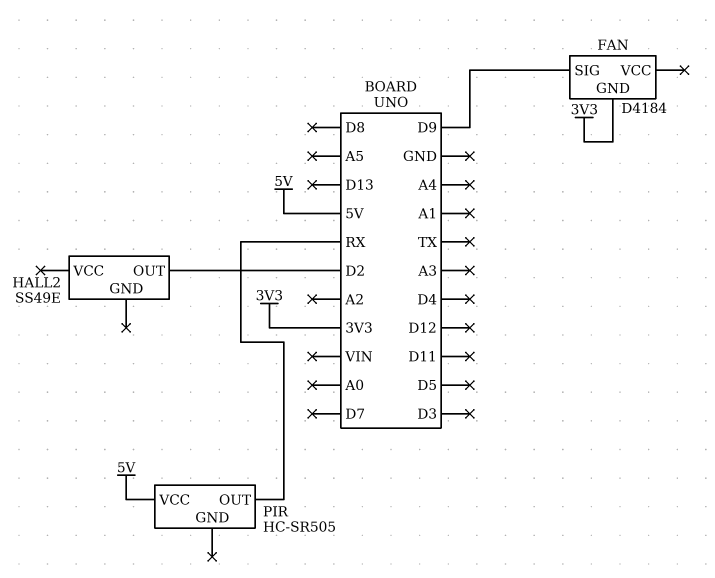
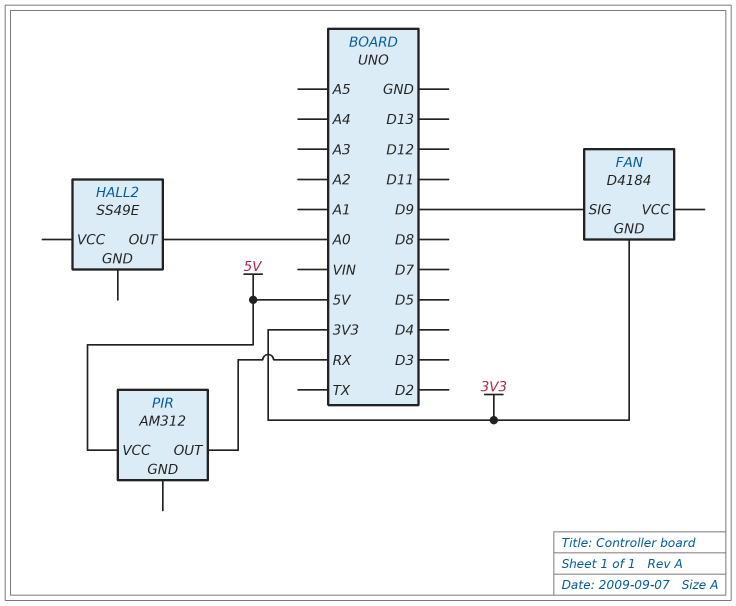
HALL2 pin OUT: D2 -> A0
PIR: HC-SR505 -> AM312

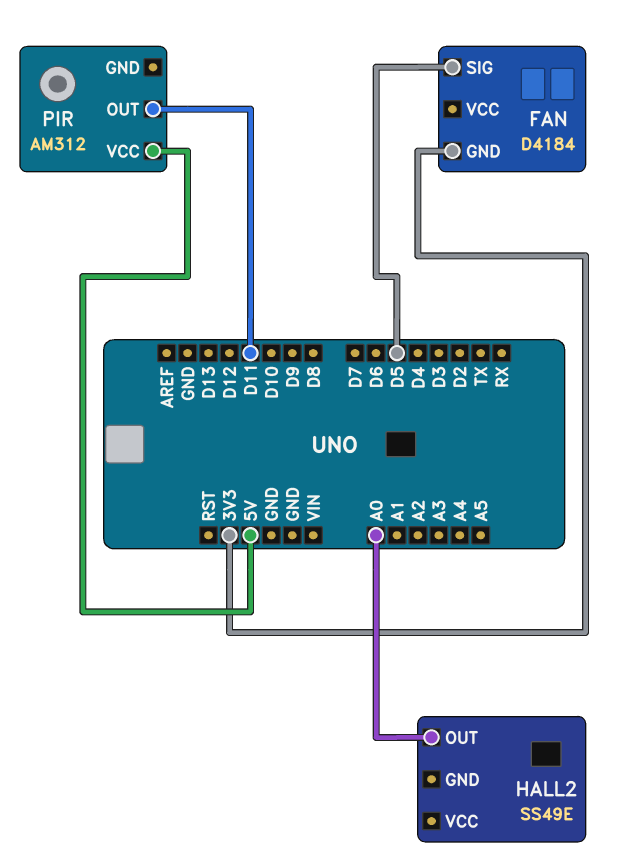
FAN pin SIG: D9 -> D5
PIR pin OUT: RX -> D11

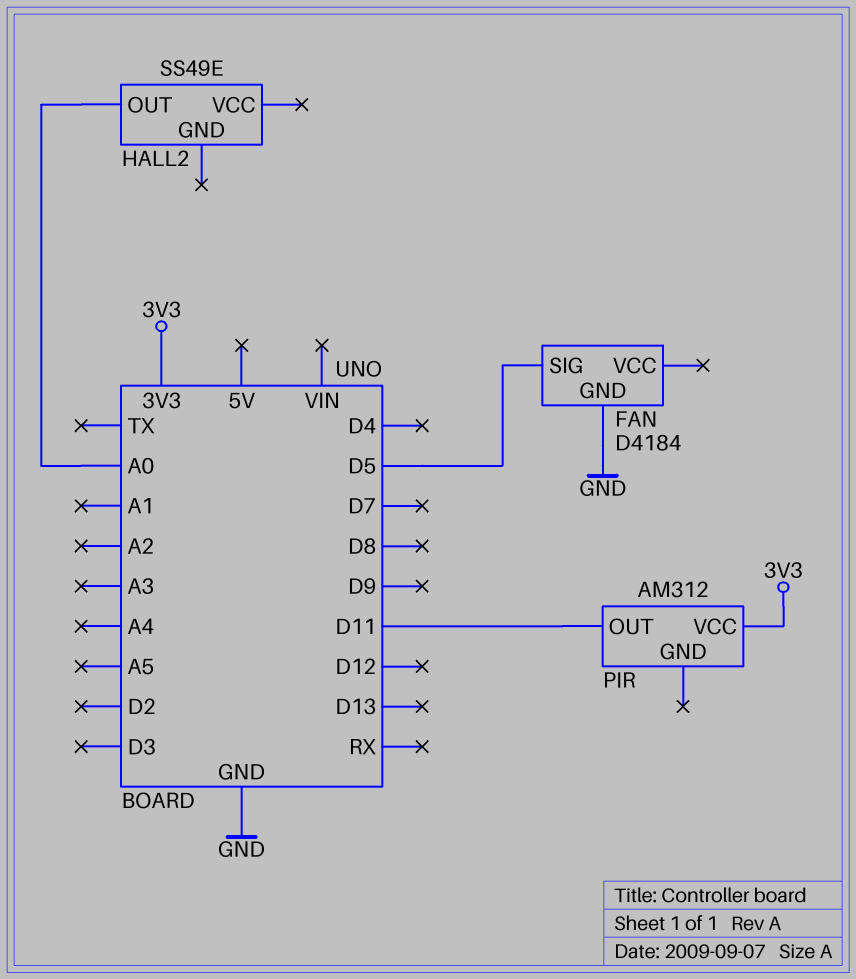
FAN pin GND: 3V3 -> GND
PIR pin VCC: 5V -> 3V3

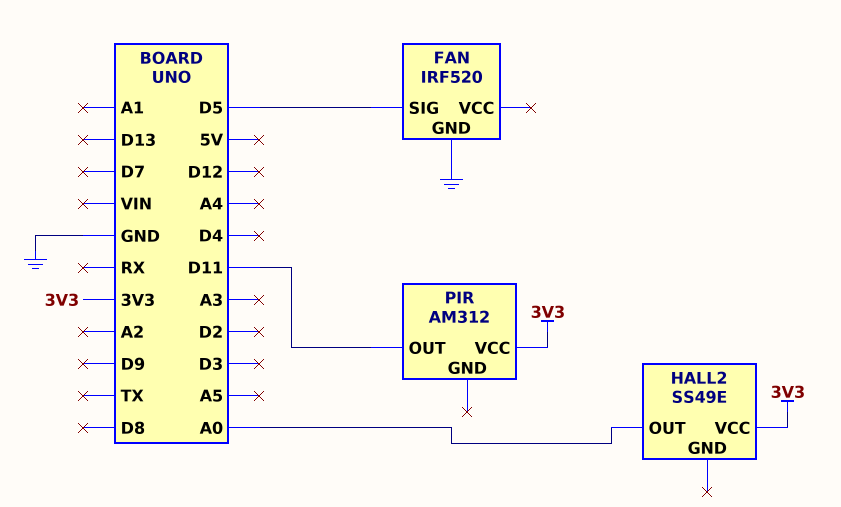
FAN: D4184 -> IRF520
HALL2 pin VCC: none -> 3V3

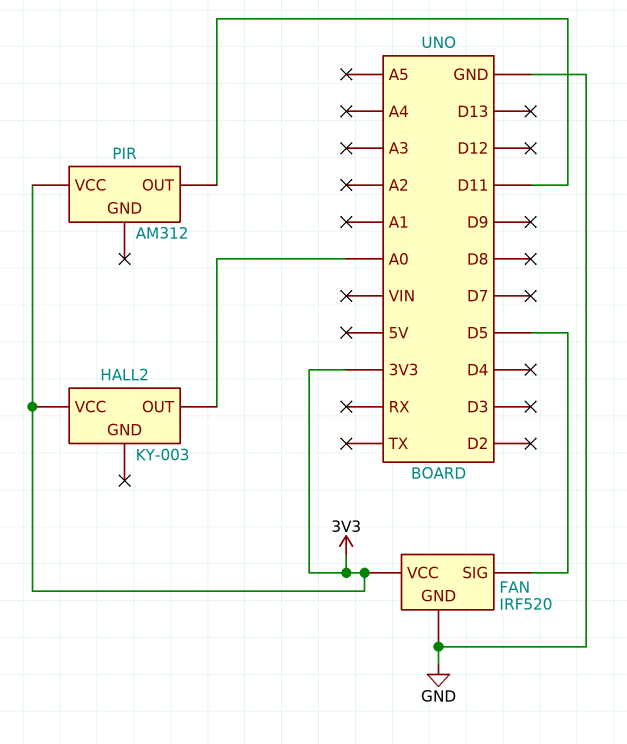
FAN pin VCC: none -> 3V3
HALL2: SS49E -> KY-003

